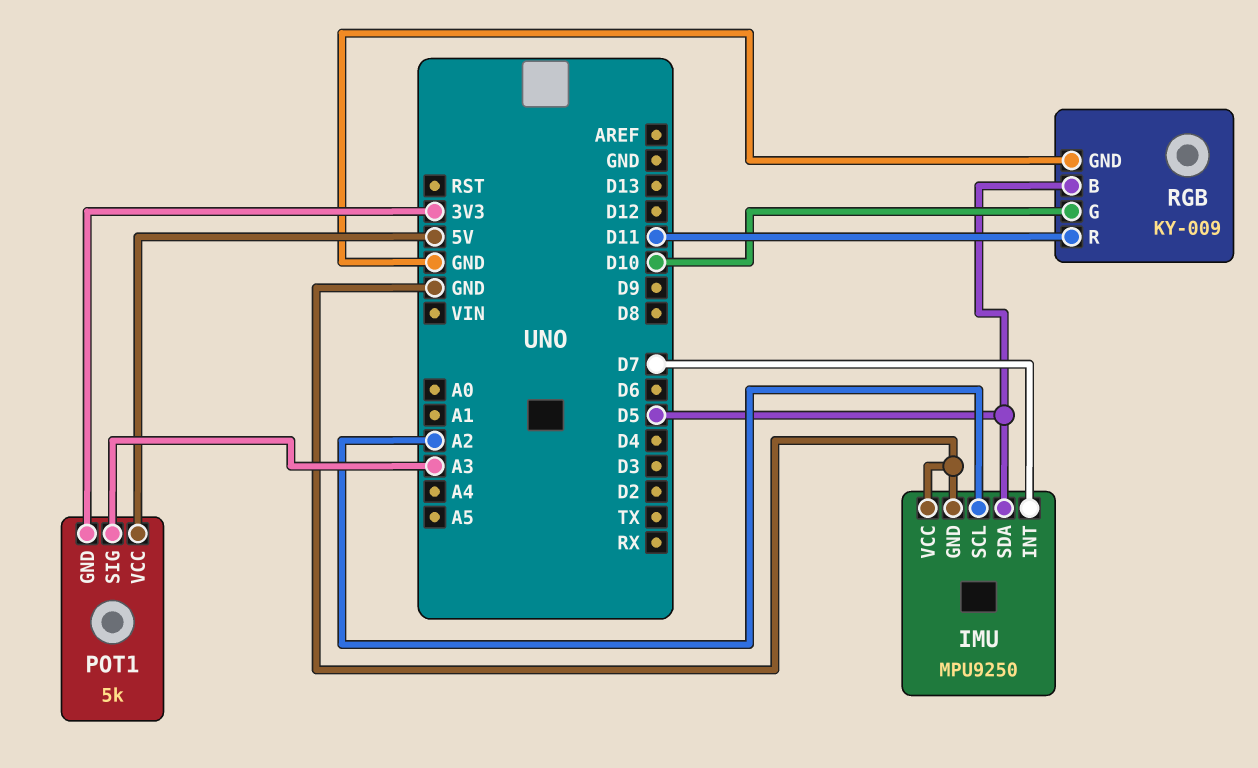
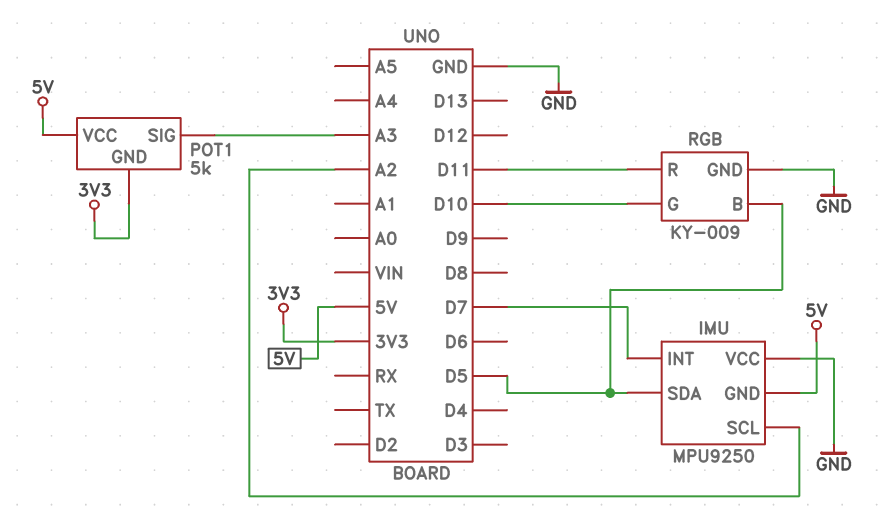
IMU pin GND: GND -> 5V

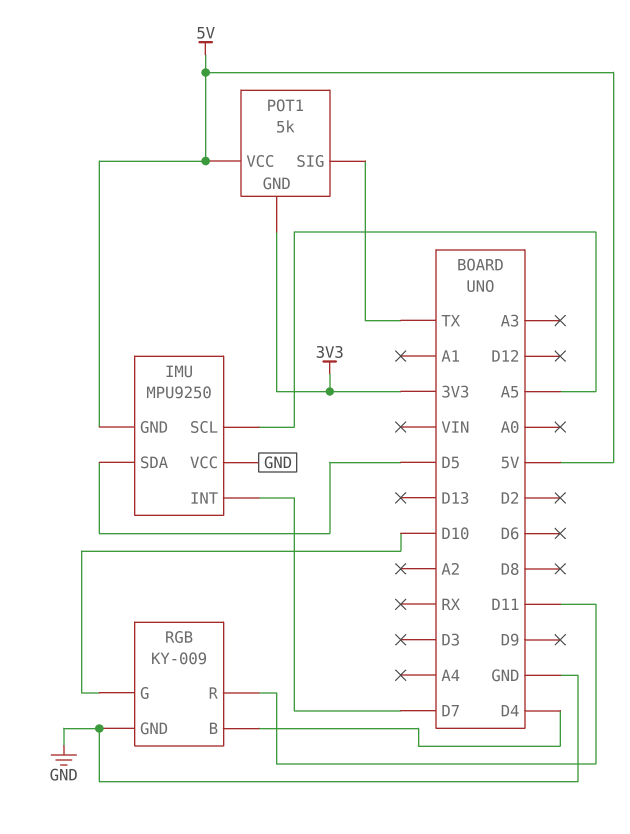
IMU pin SCL: A2 -> A5
POT1 pin SIG: A3 -> TX
RGB pin B: D5 -> D4

